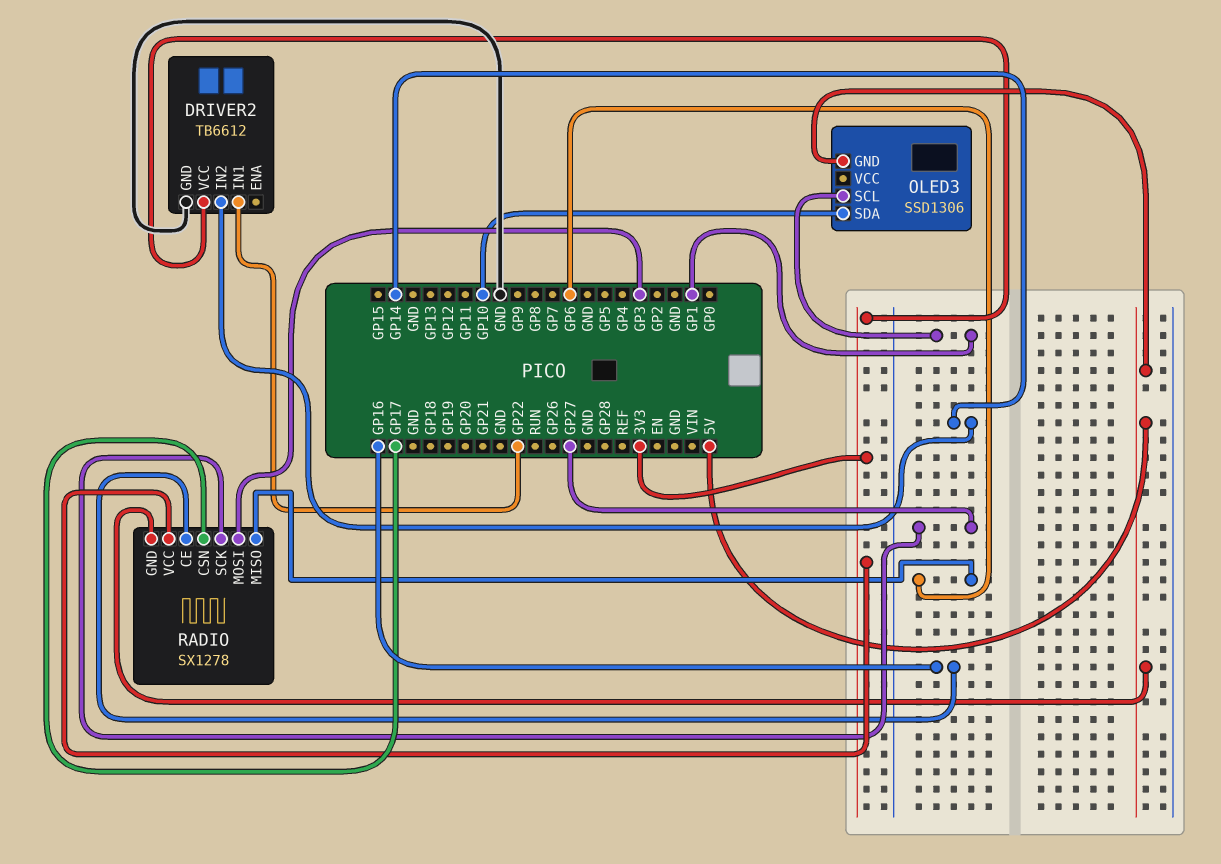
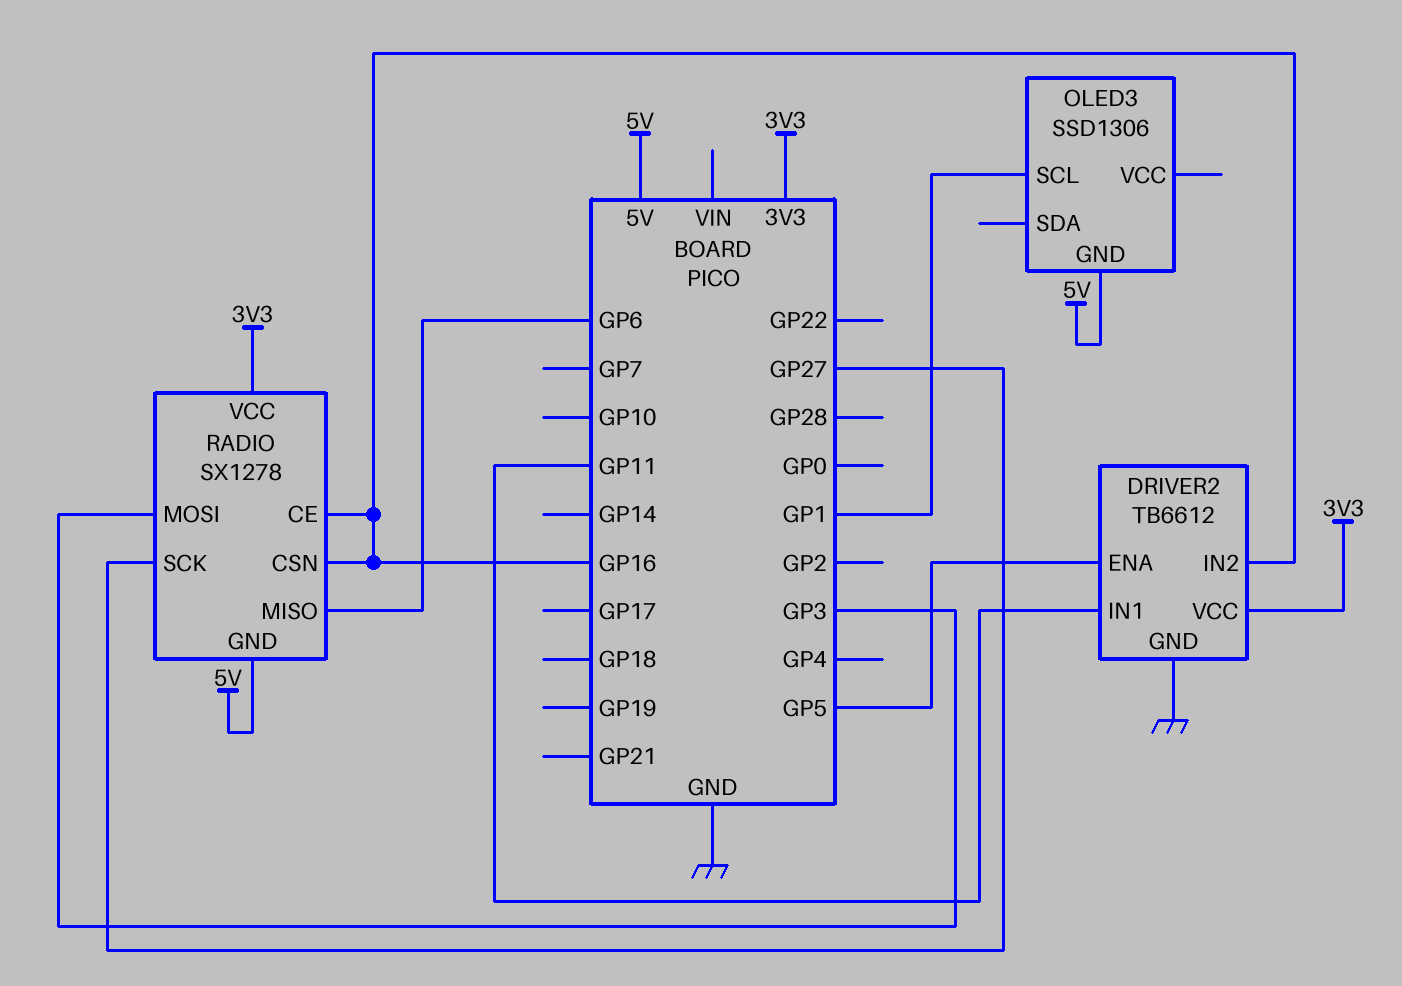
DRIVER2 pin ENA: none -> GP5
DRIVER2 pin IN1: GP22 -> GP11
DRIVER2 pin IN2: GP14 -> GP16
OLED3 pin SDA: GP10 -> none
RADIO pin CSN: GP17 -> GP16

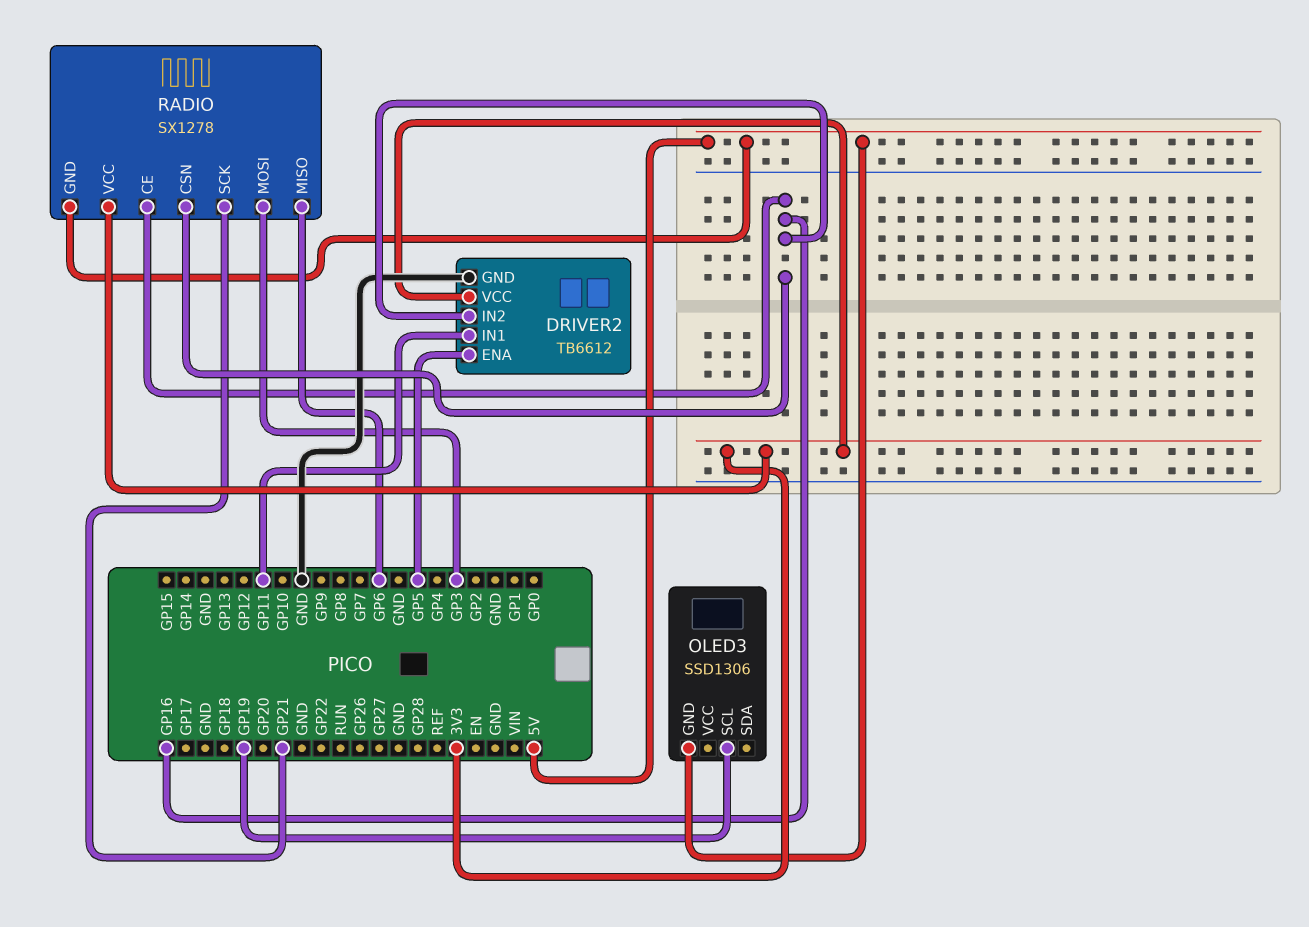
OLED3 pin SCL: GP1 -> GP19
RADIO pin SCK: GP27 -> GP21

